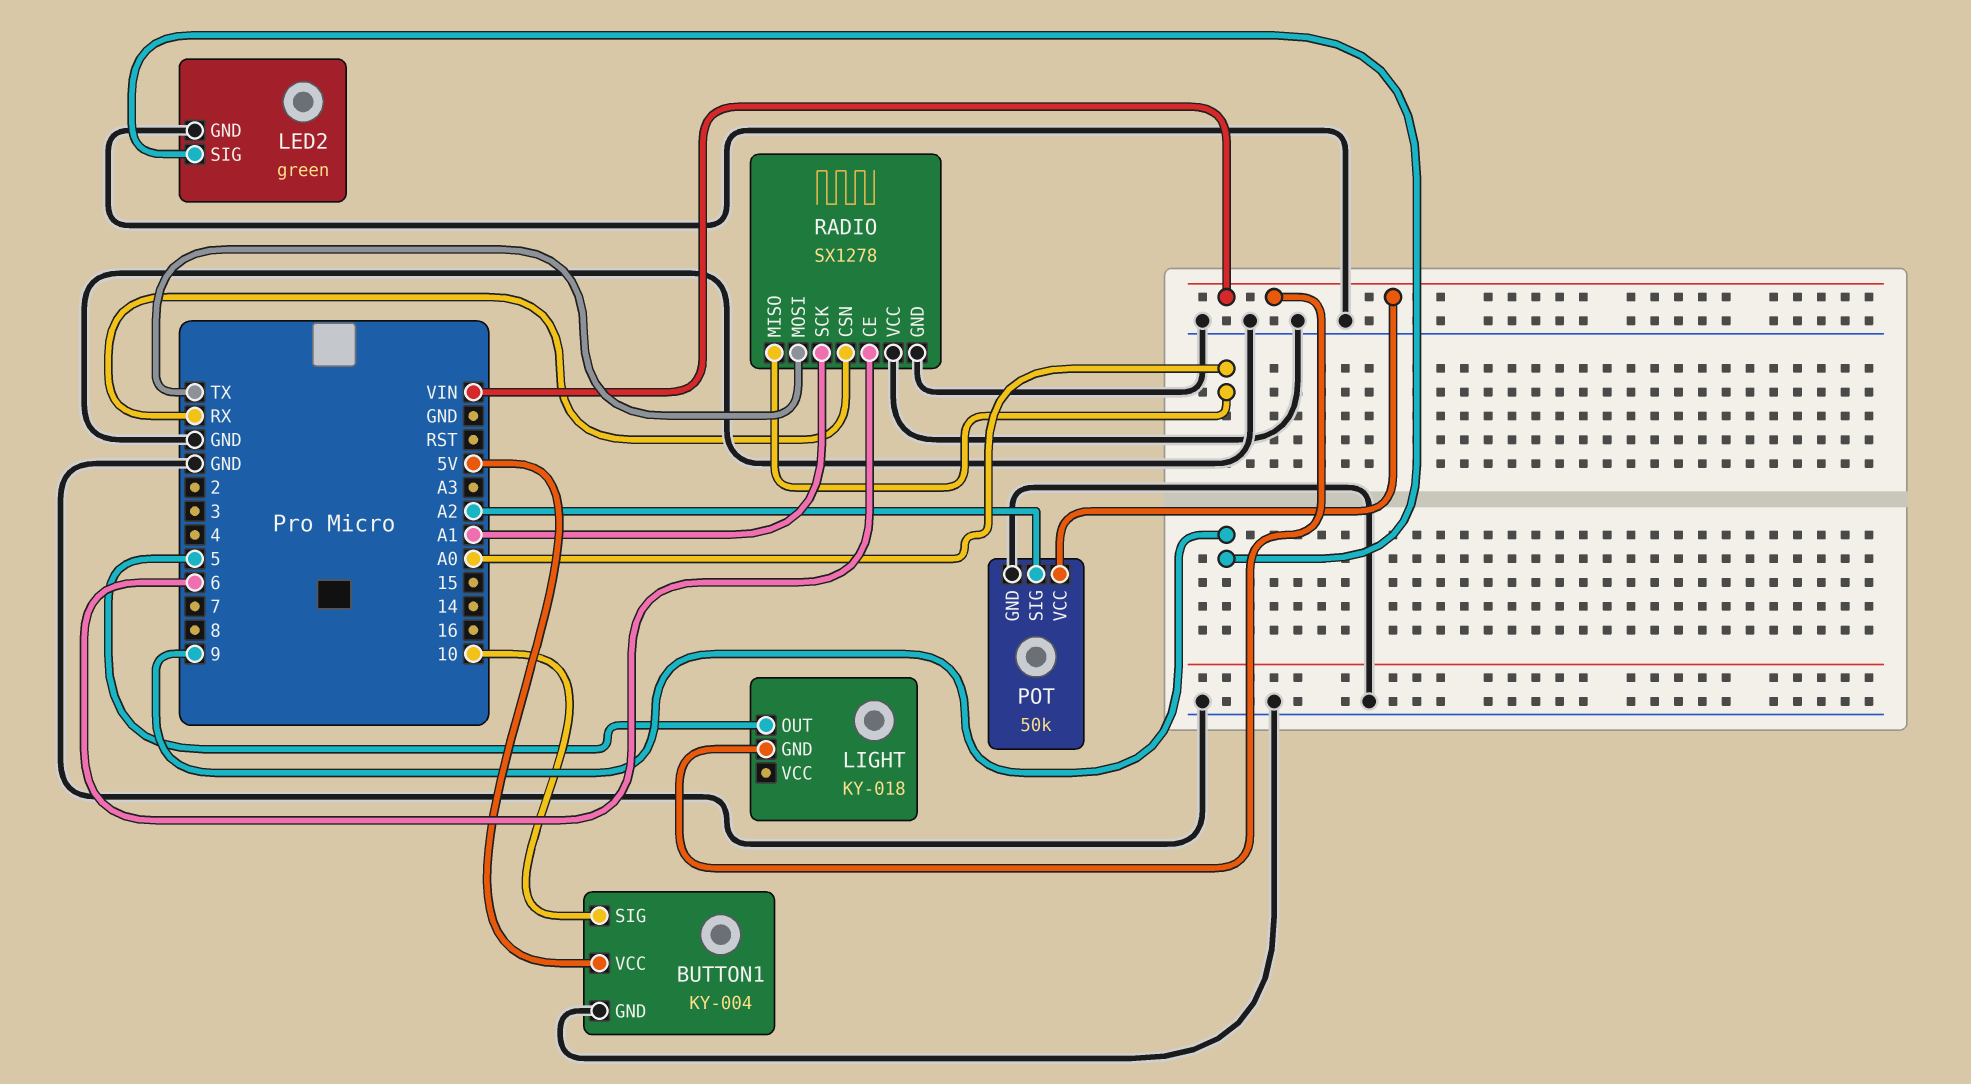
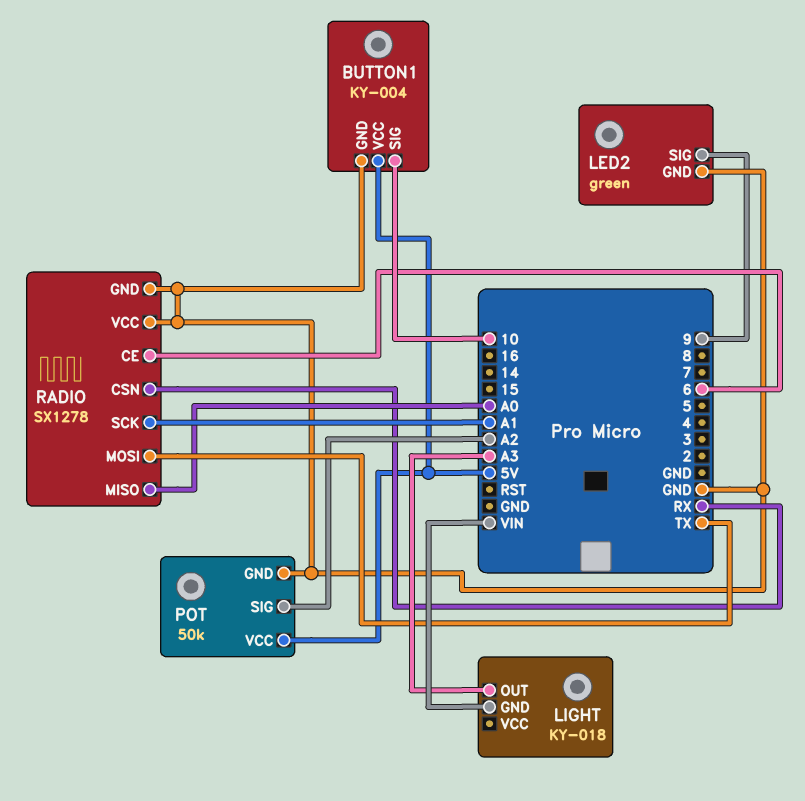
LIGHT pin OUT: 5 -> A3
POT pin VCC: VIN -> 5V

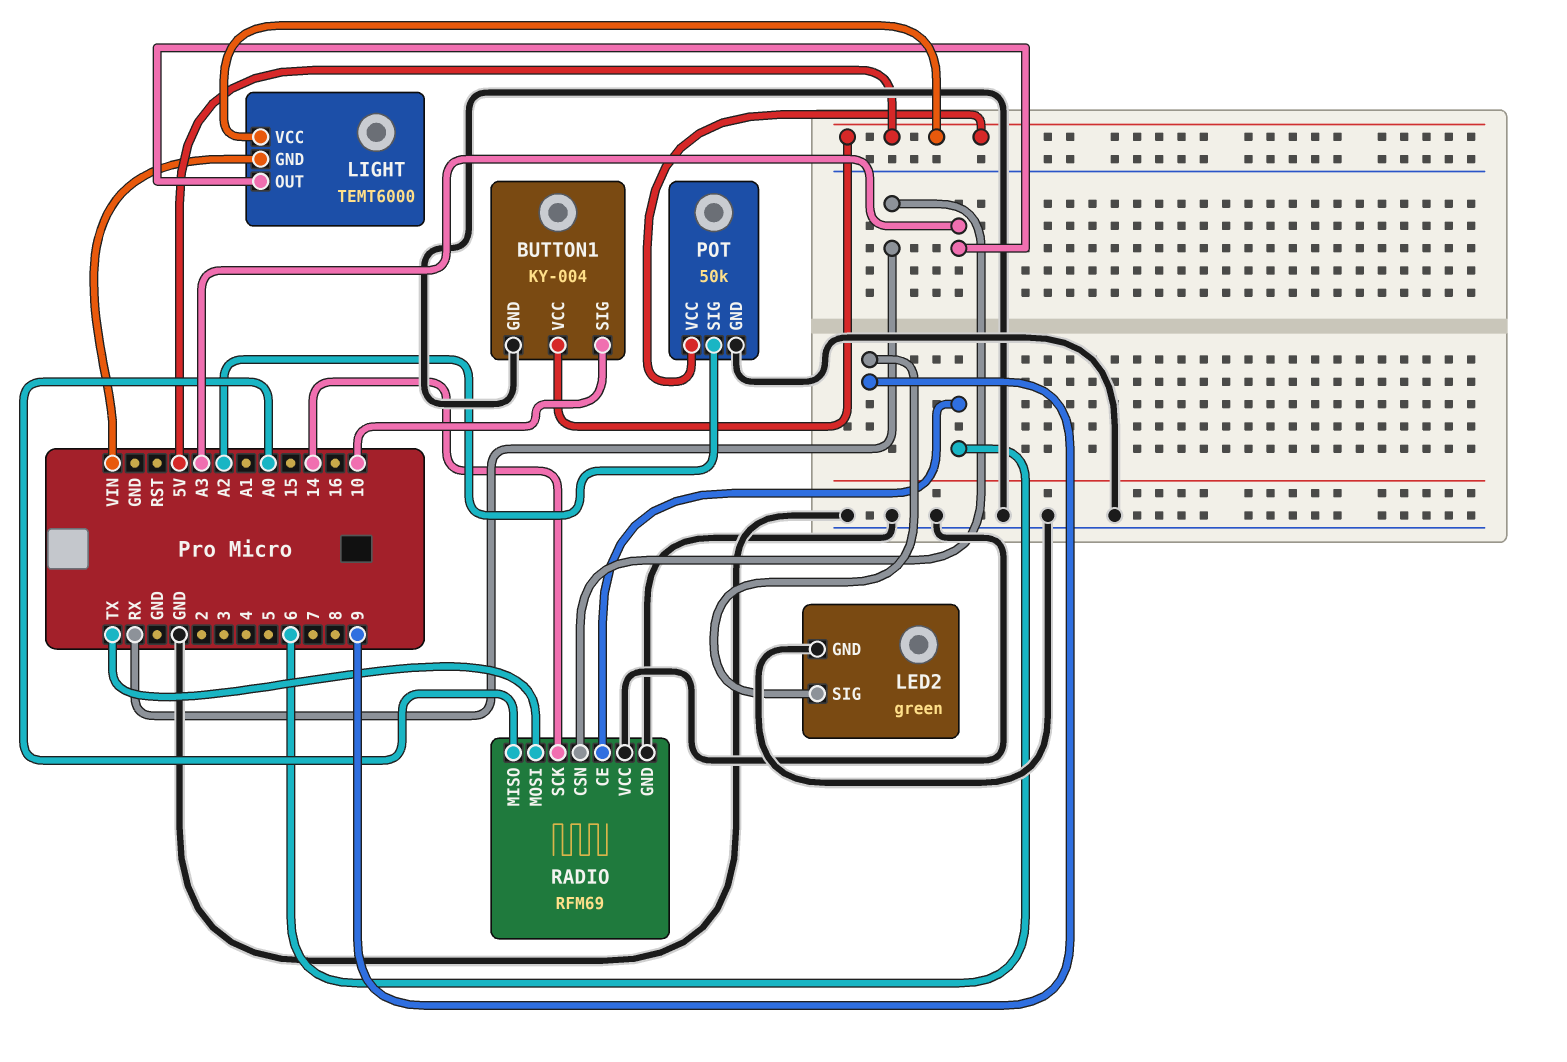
LIGHT: KY-018 -> TEMT6000
LIGHT pin VCC: none -> 5V
RADIO: SX1278 -> RFM69
RADIO pin SCK: A1 -> 14

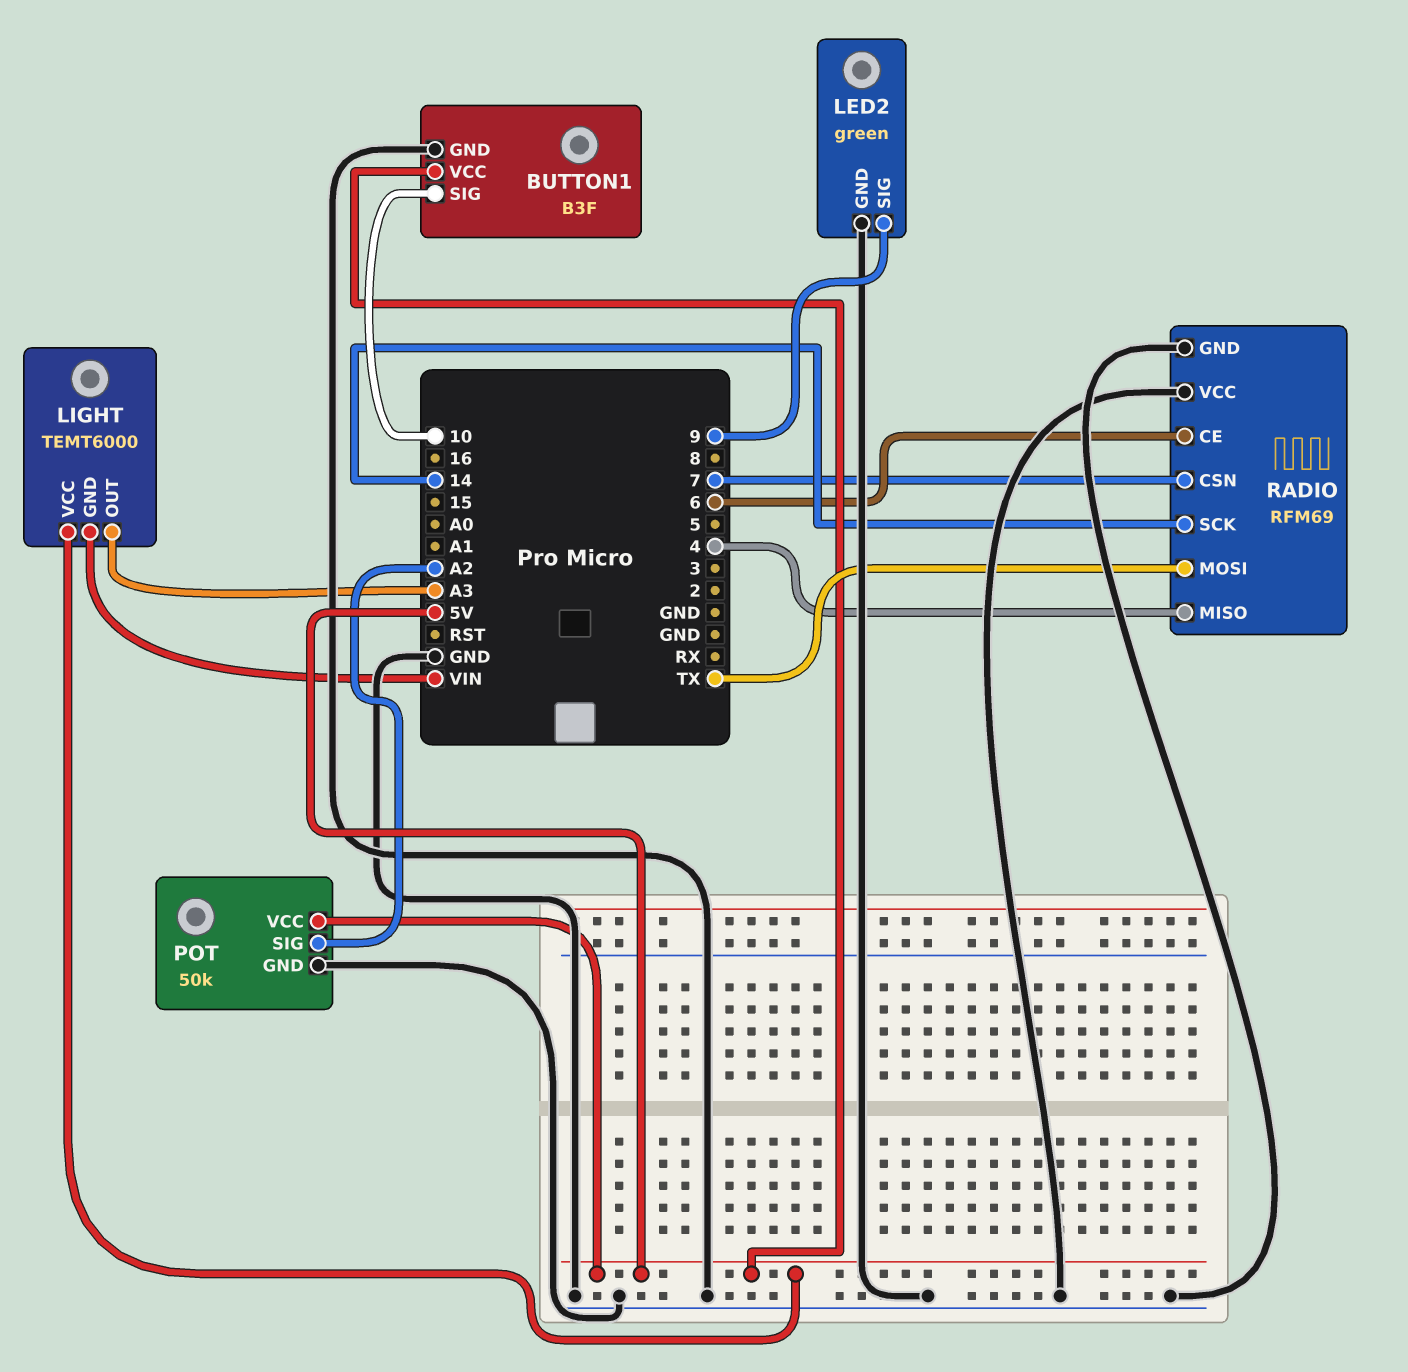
BUTTON1: KY-004 -> B3F
RADIO pin CSN: RX -> 7
RADIO pin MISO: A0 -> 4

